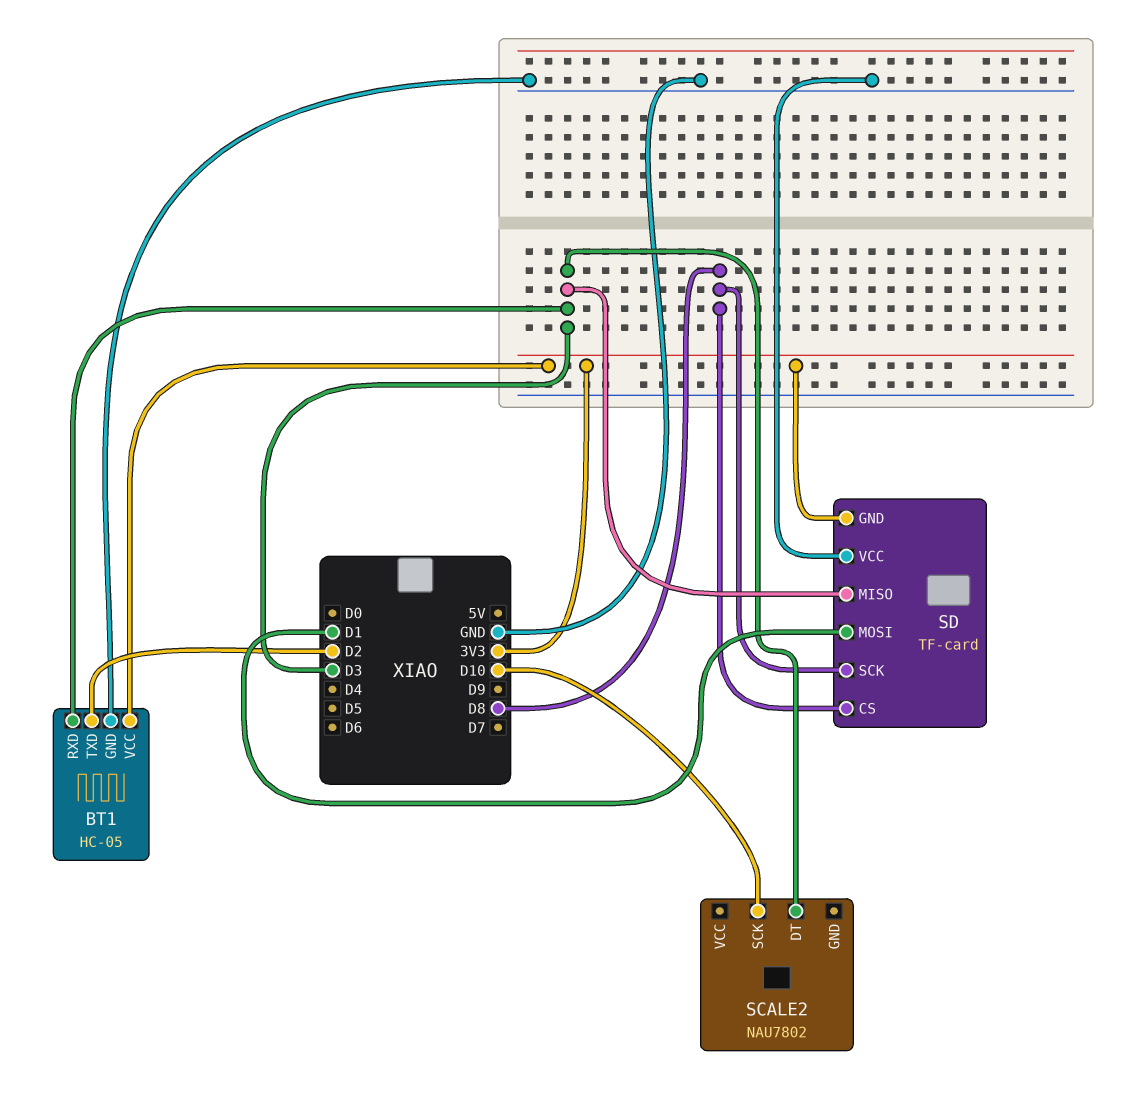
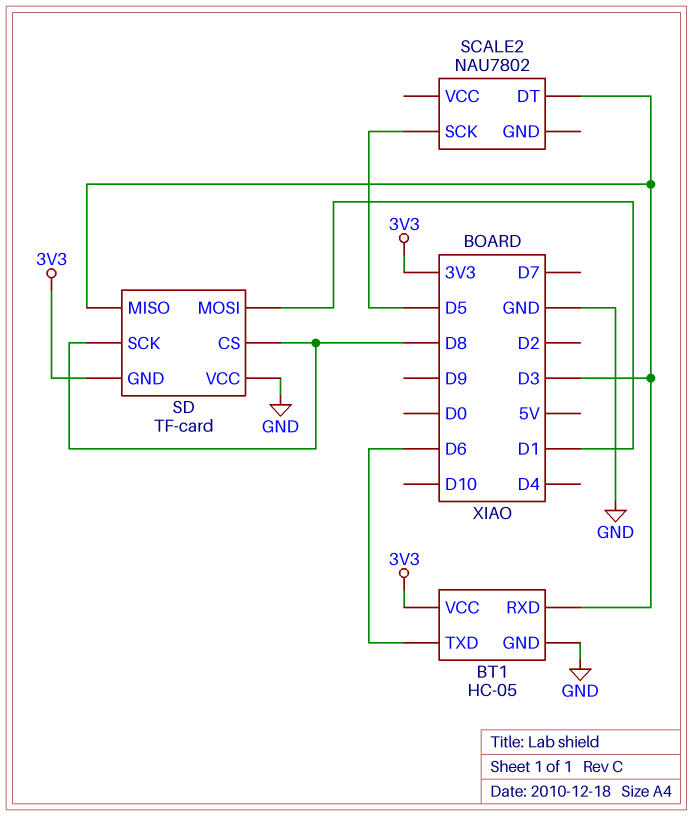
BT1 pin TXD: D2 -> D6
SCALE2 pin SCK: D10 -> D5

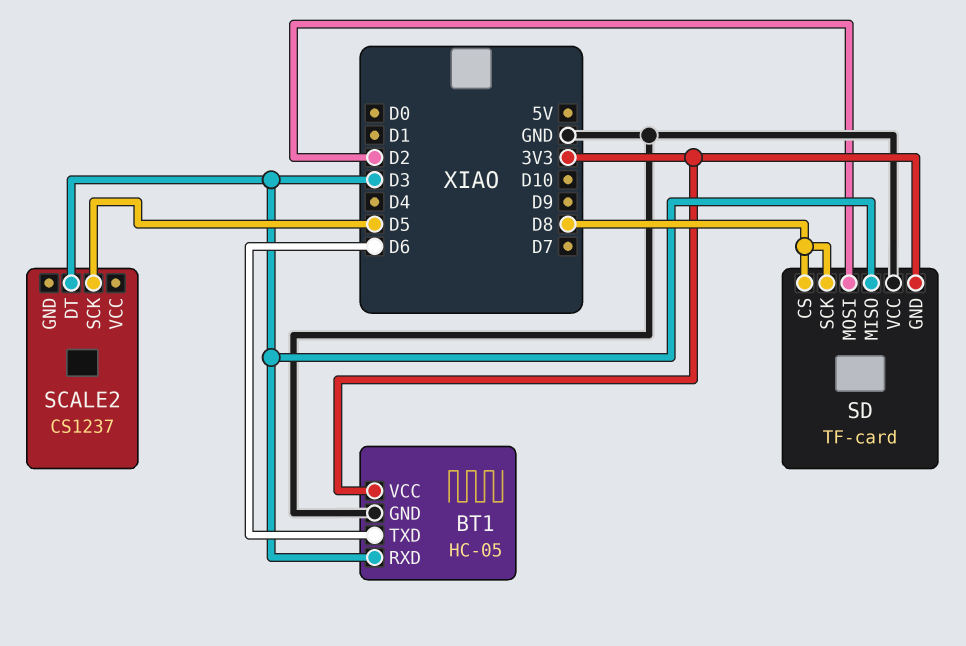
SCALE2: NAU7802 -> CS1237
SD pin MOSI: D1 -> D2

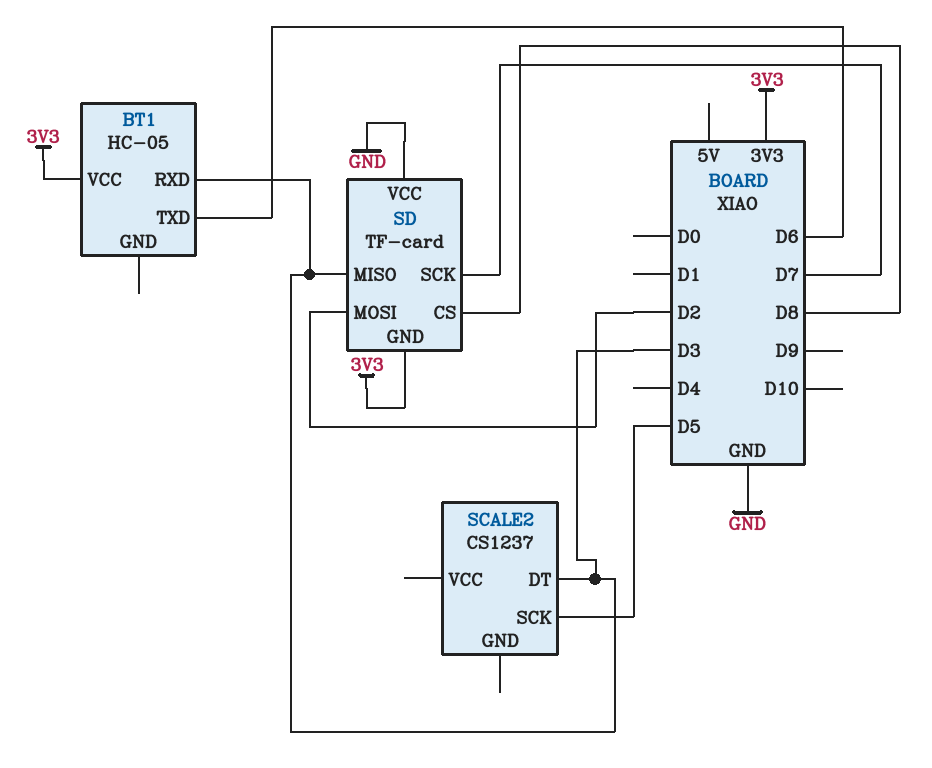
BT1 pin GND: GND -> none
SD pin SCK: D8 -> D7

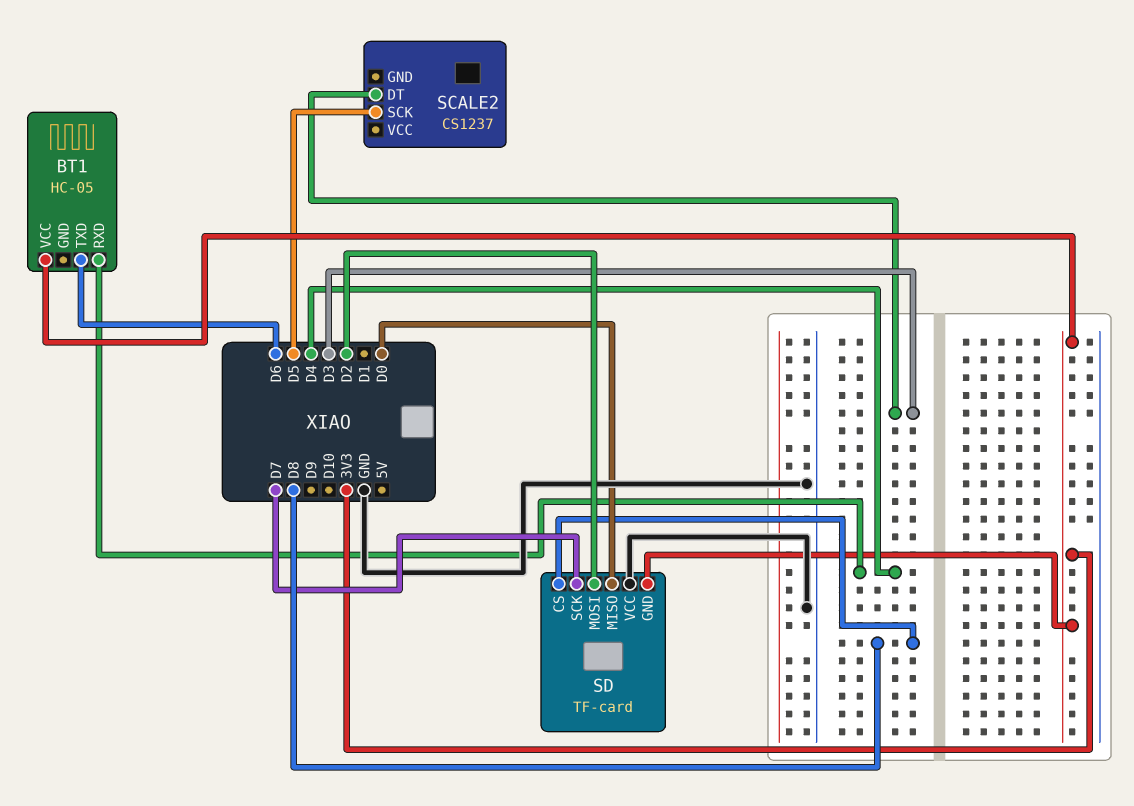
BT1 pin RXD: D3 -> D4
SD pin MISO: D3 -> D0

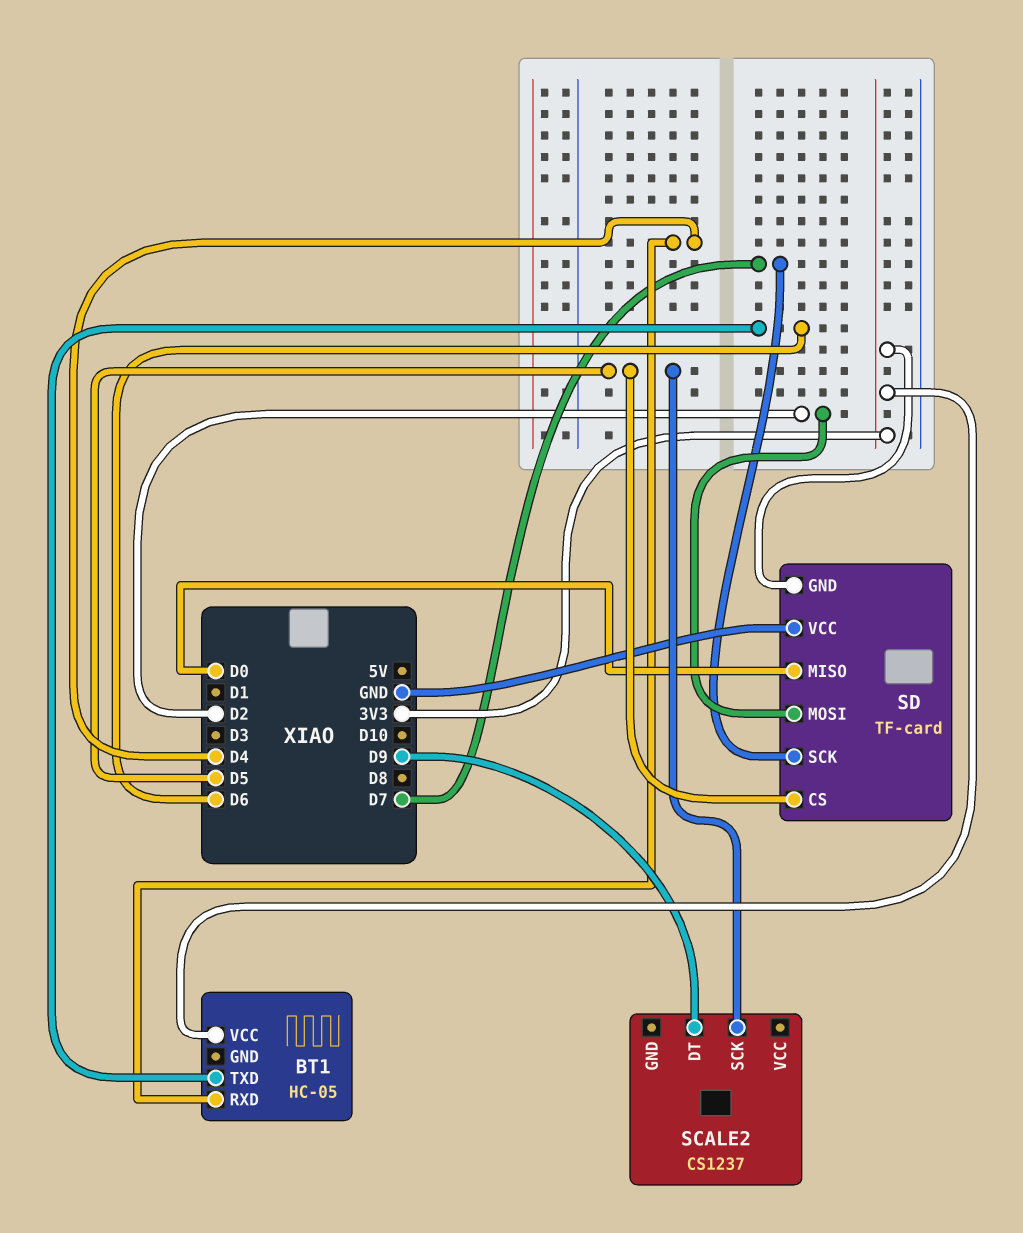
SCALE2 pin DT: D3 -> D9
SD pin CS: D8 -> D5

